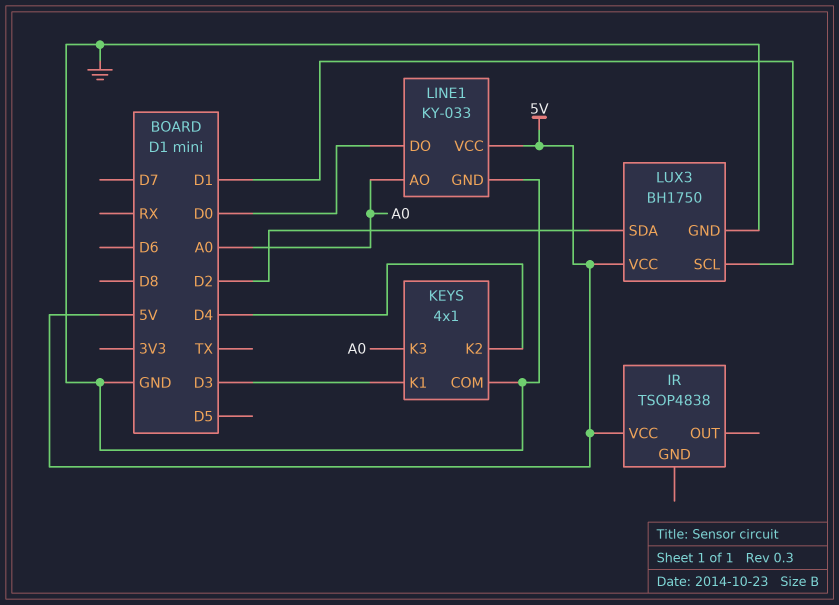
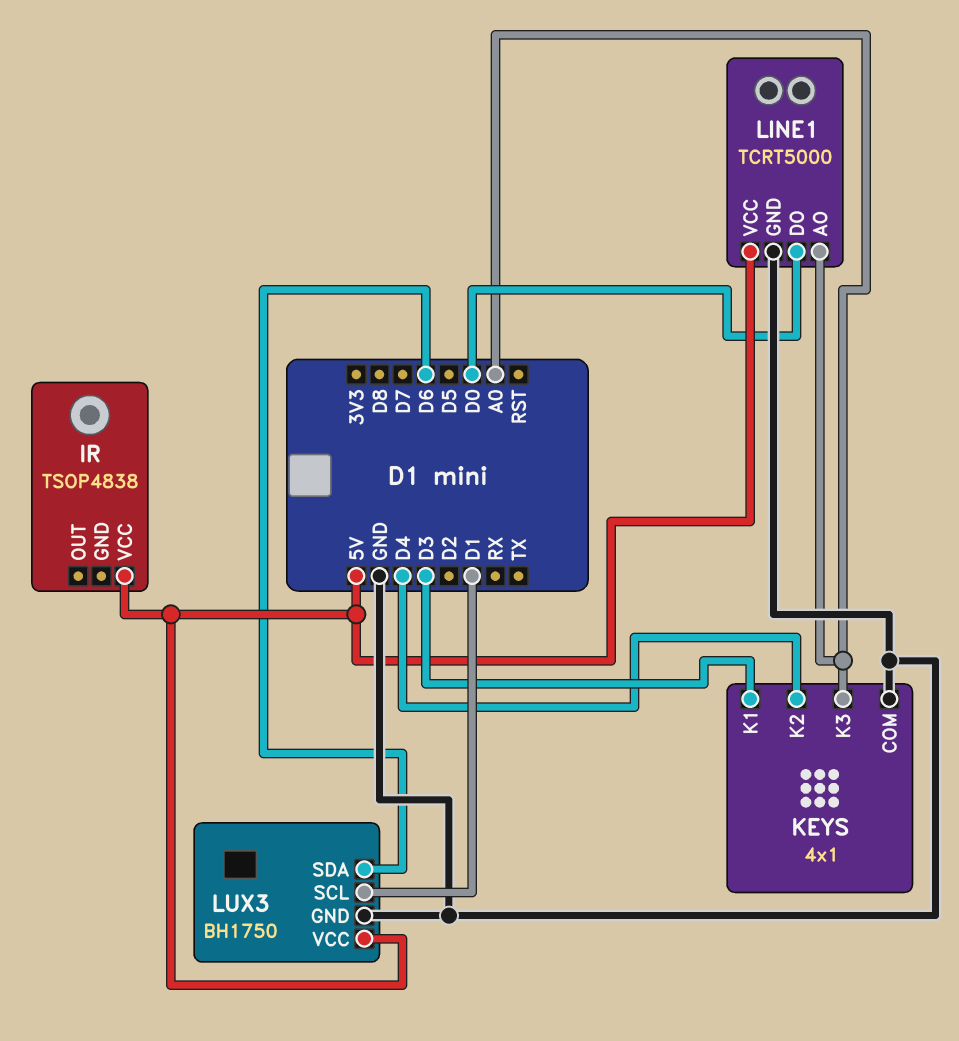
LINE1: KY-033 -> TCRT5000
LUX3 pin SDA: D2 -> D6

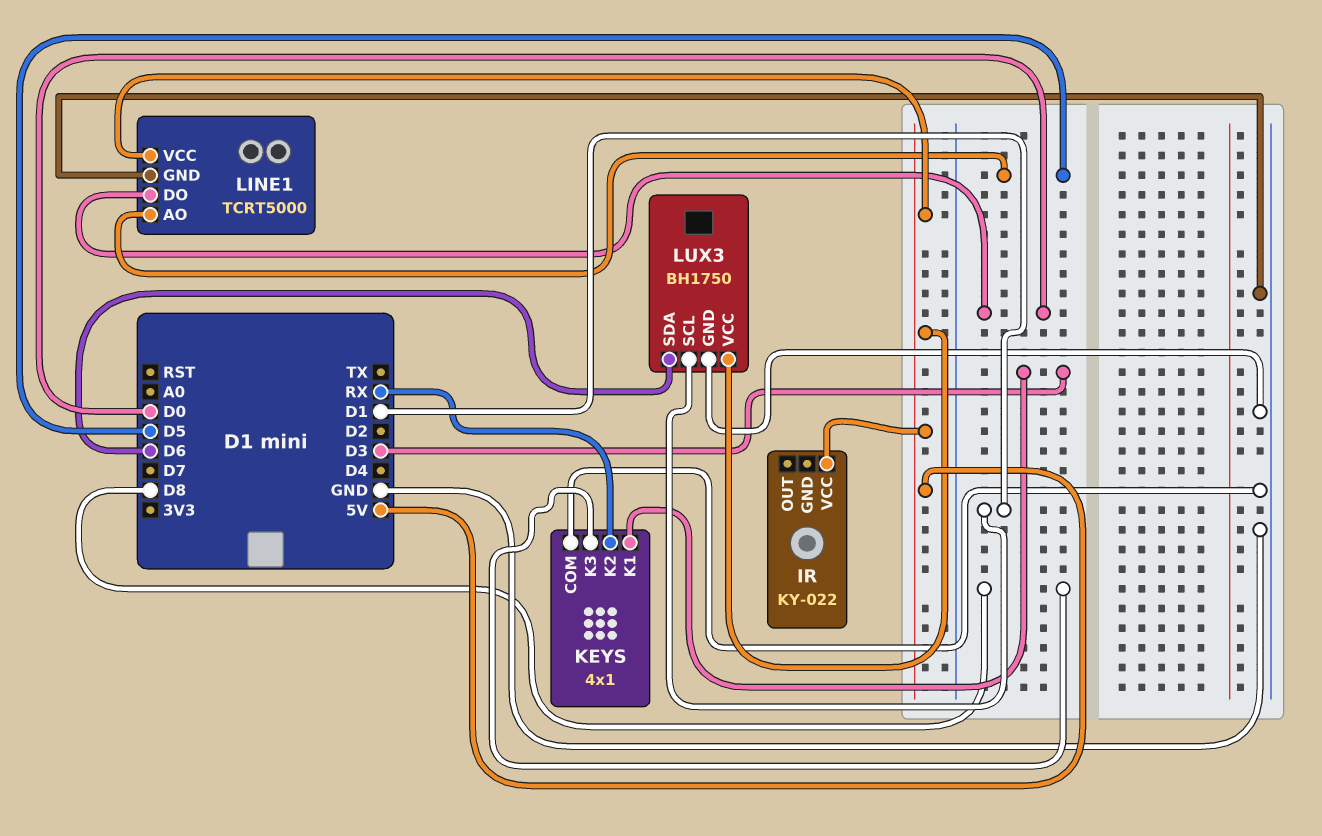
IR: TSOP4838 -> KY-022
KEYS pin K2: D4 -> RX
KEYS pin K3: A0 -> D8
LINE1 pin AO: A0 -> D5

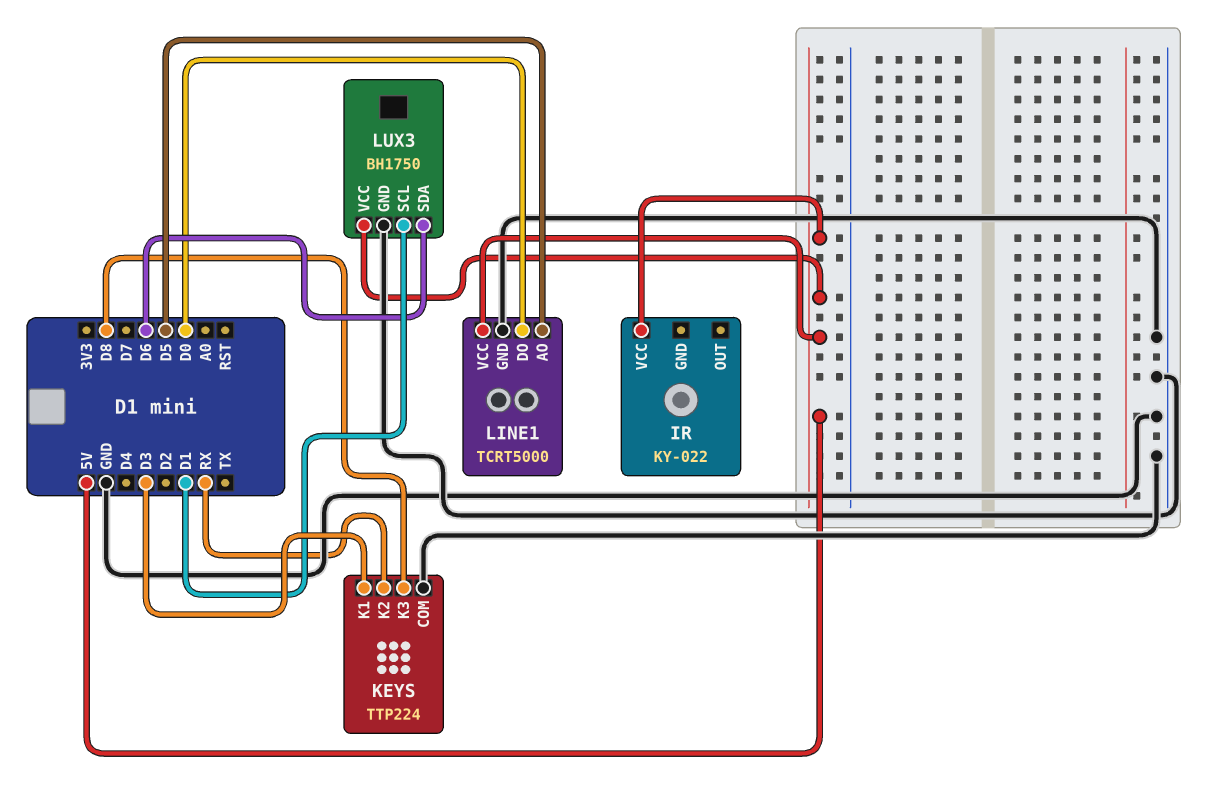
KEYS: 4x1 -> TTP224

